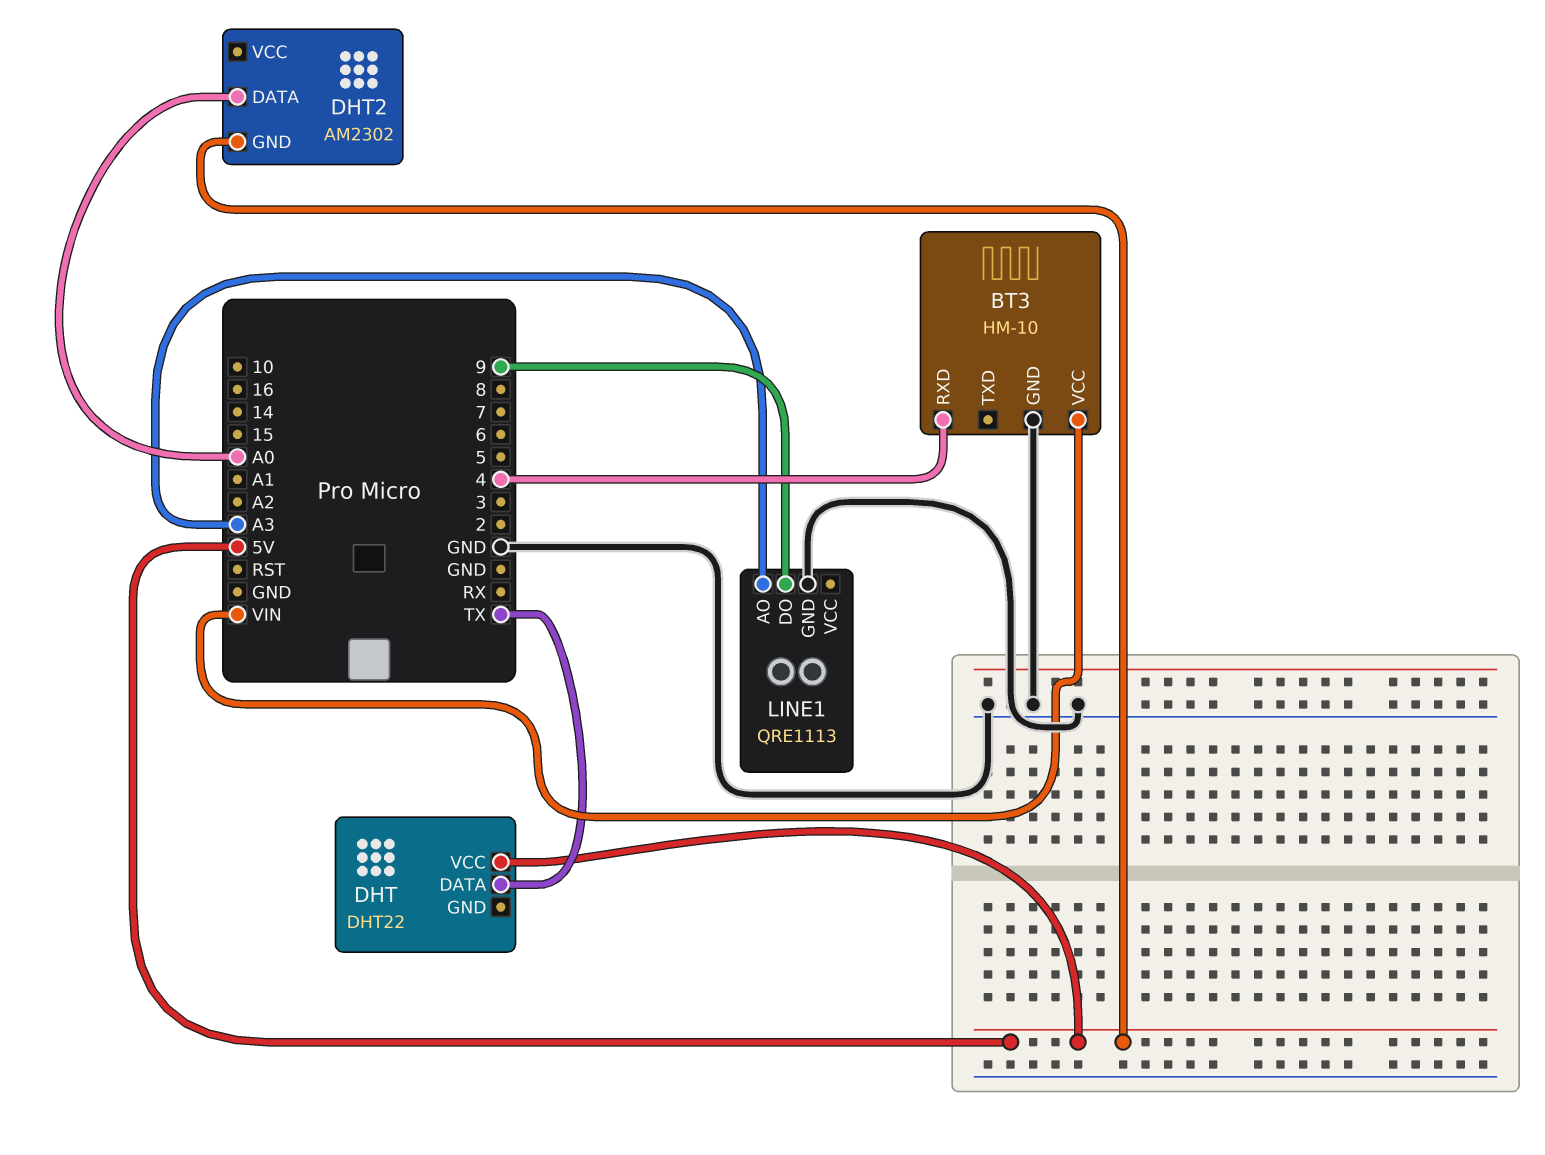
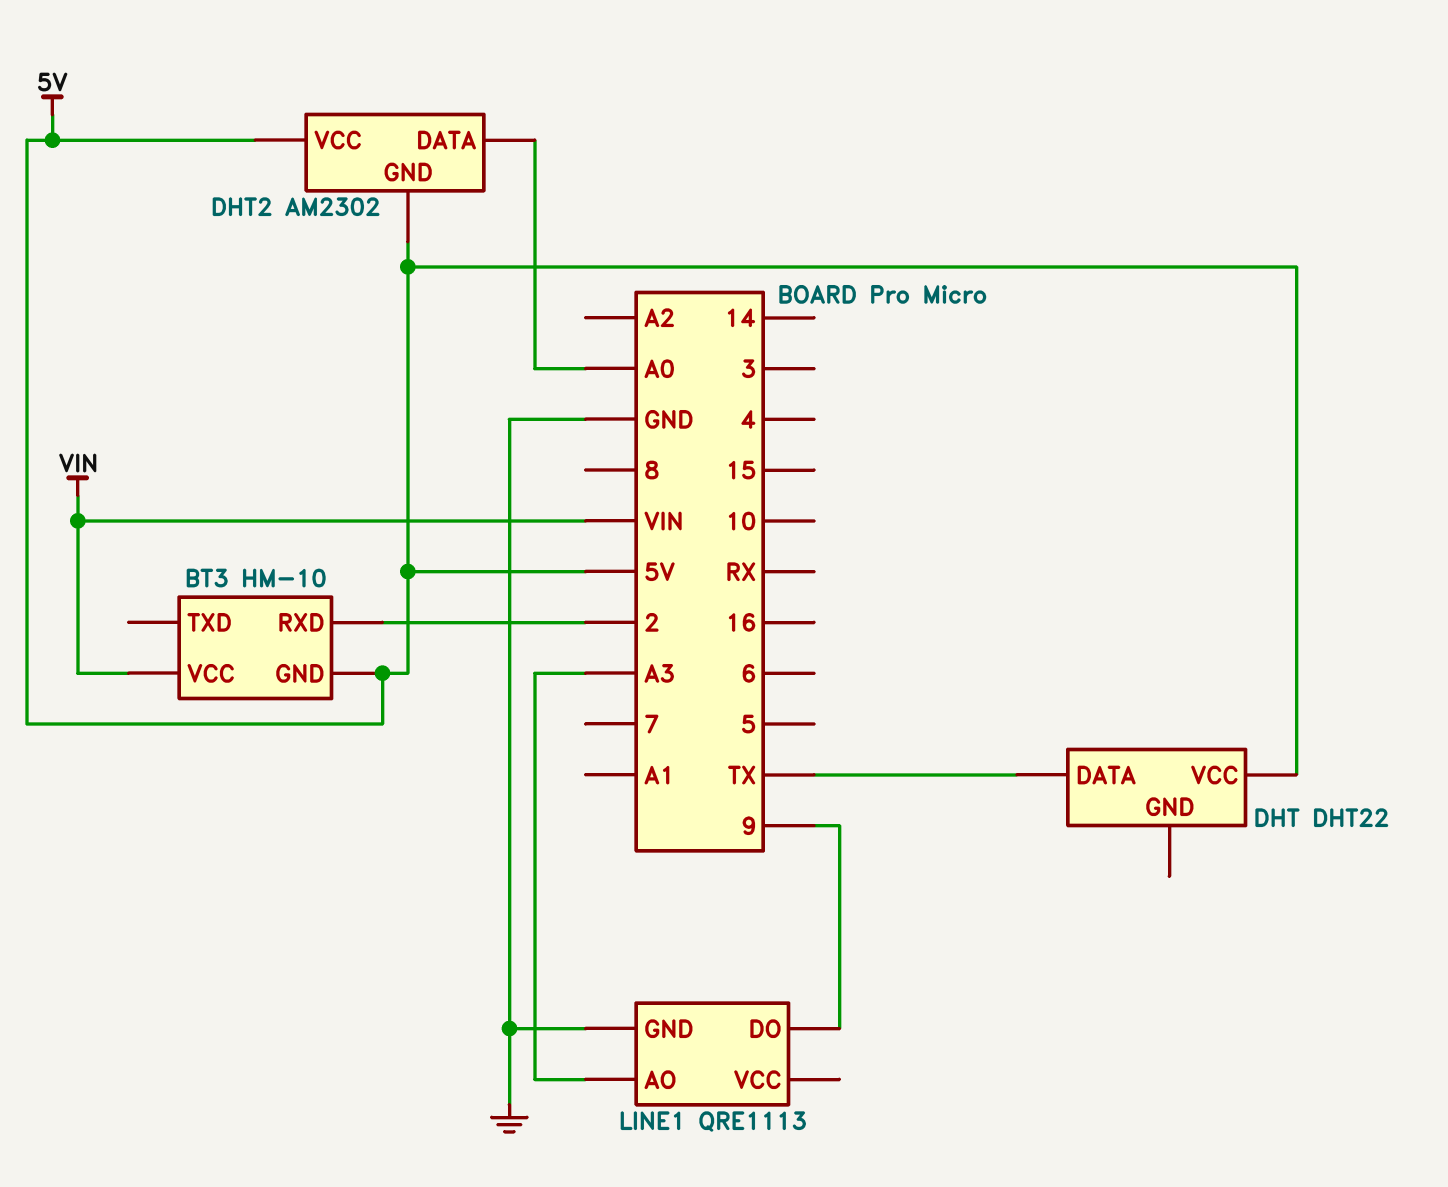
BT3 pin GND: GND -> 5V
BT3 pin RXD: 4 -> 2
DHT2 pin VCC: none -> 5V

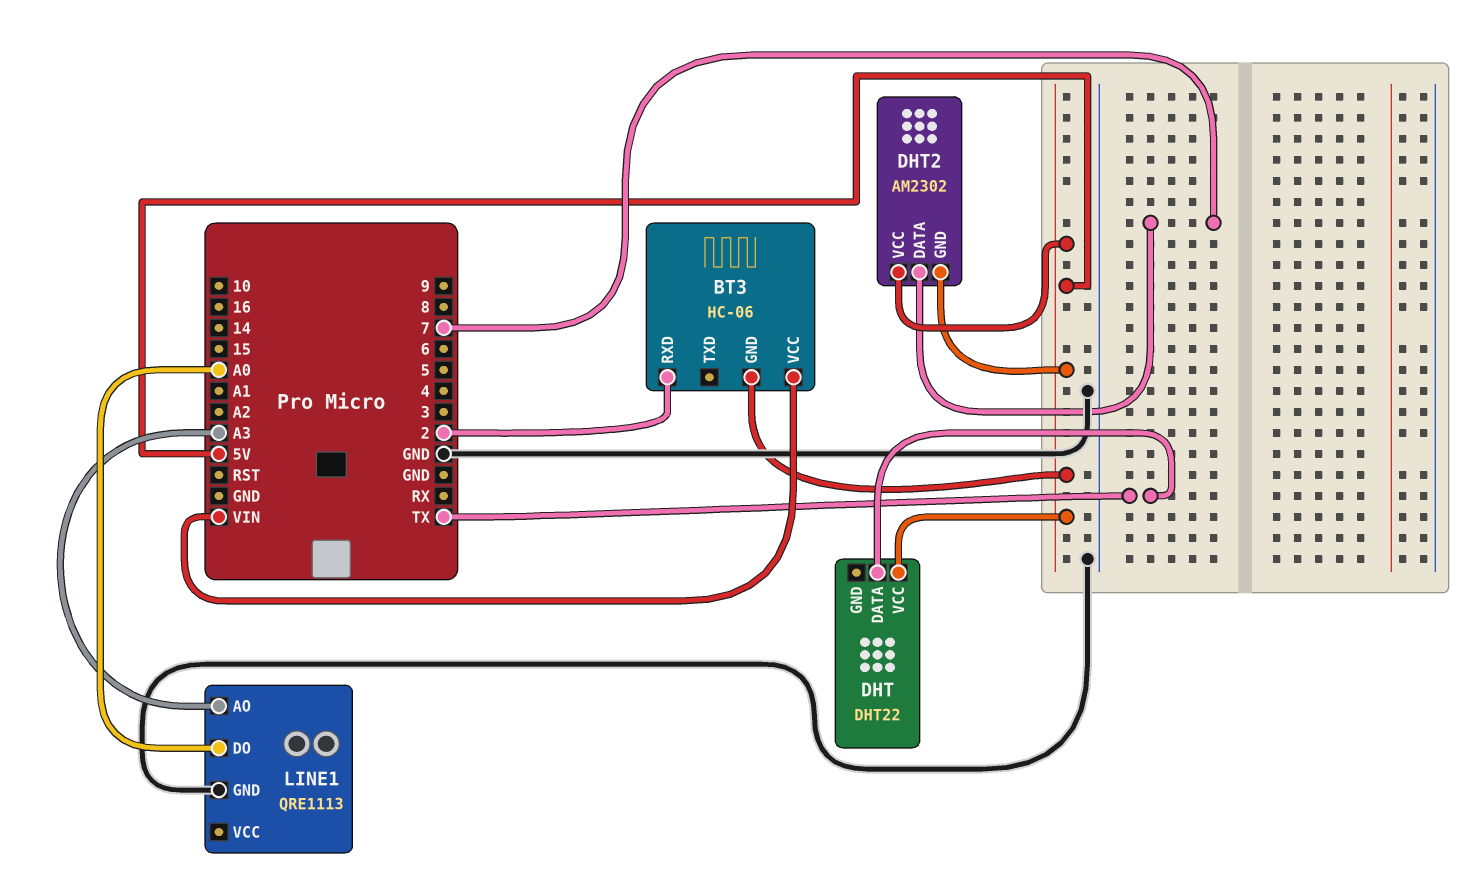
BT3: HM-10 -> HC-06
DHT2 pin DATA: A0 -> 7
LINE1 pin DO: 9 -> A0

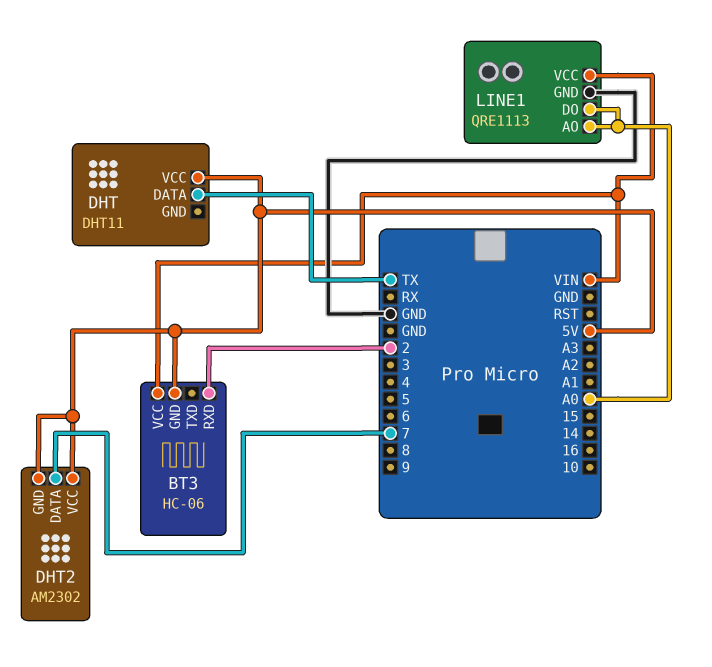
DHT: DHT22 -> DHT11
LINE1 pin AO: A3 -> A0
LINE1 pin VCC: none -> VIN

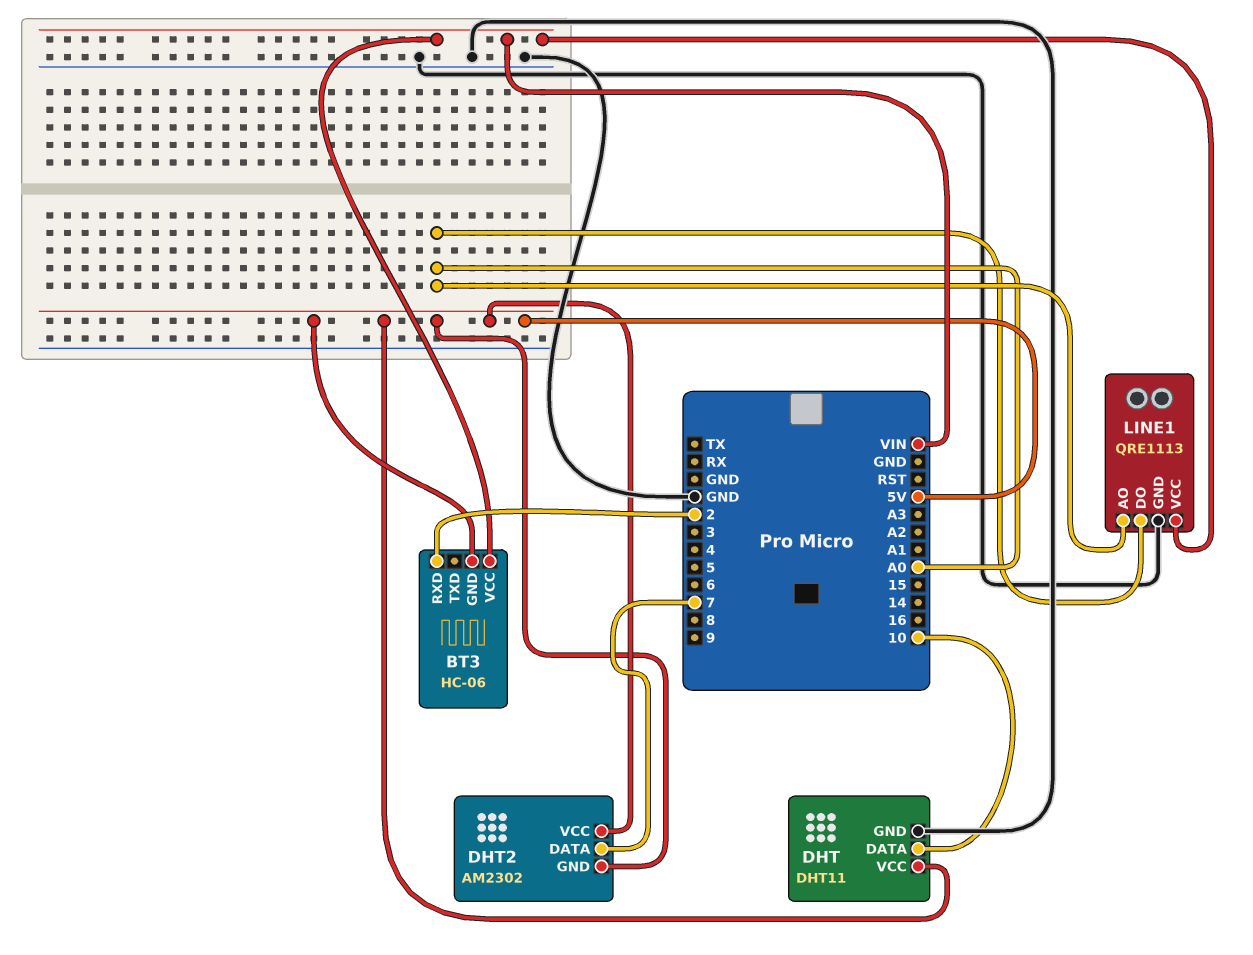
DHT pin DATA: TX -> 10
DHT pin GND: none -> GND

